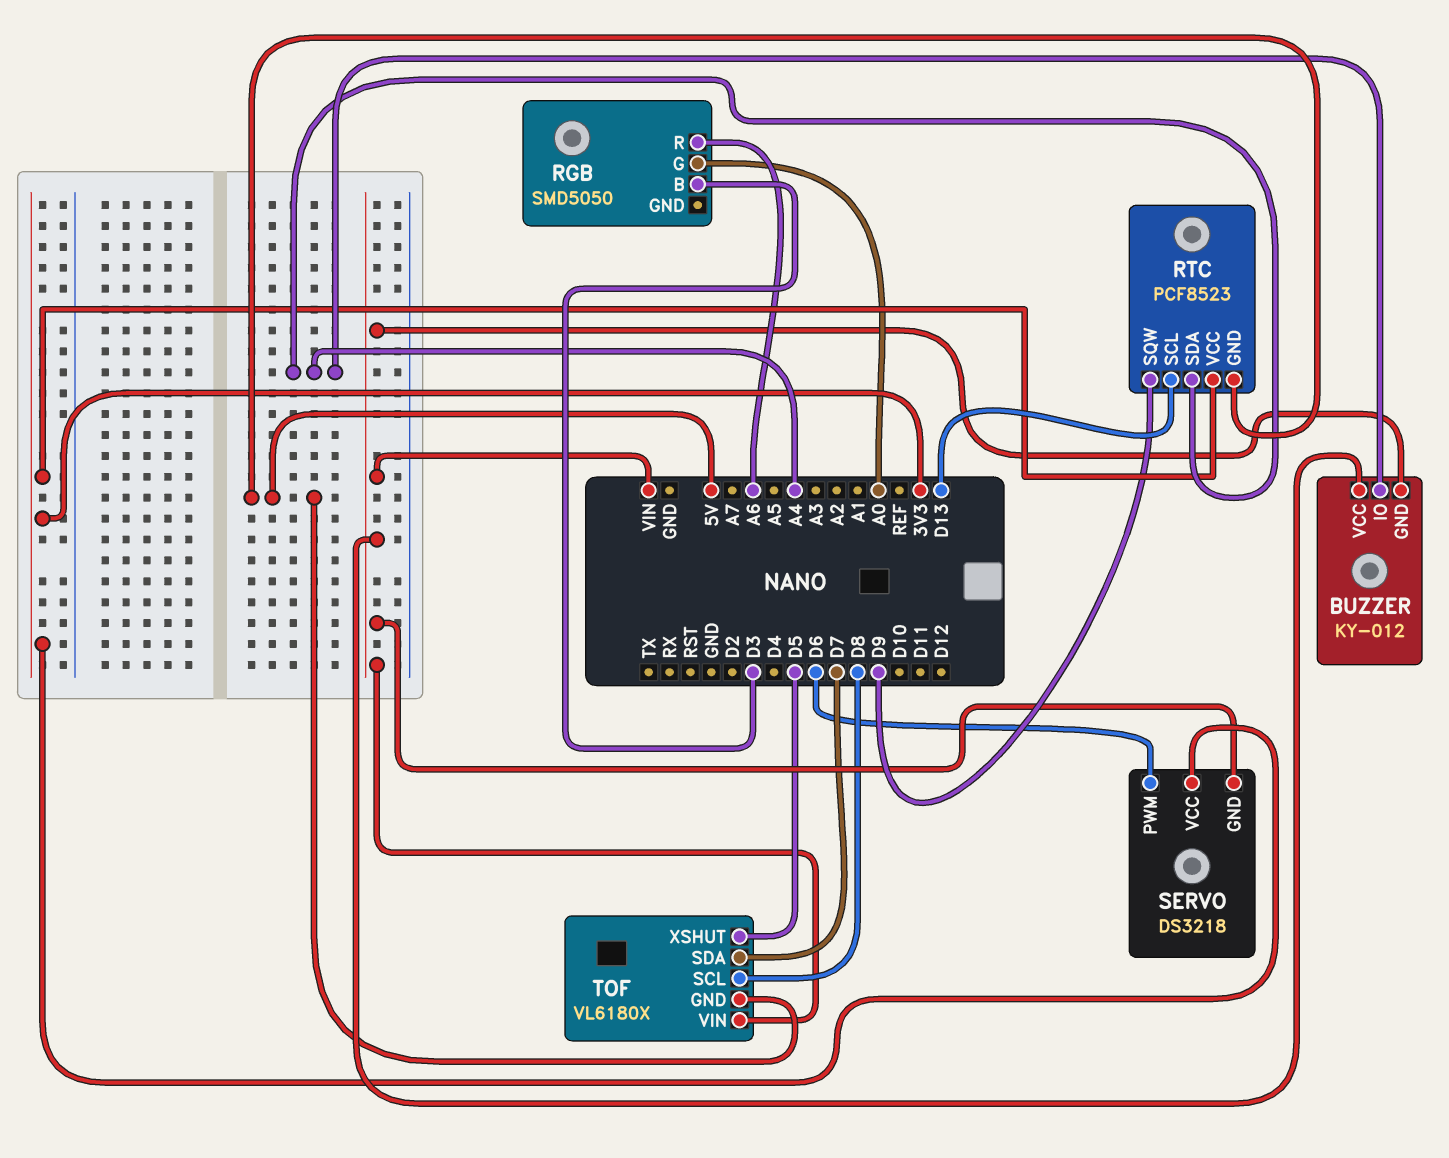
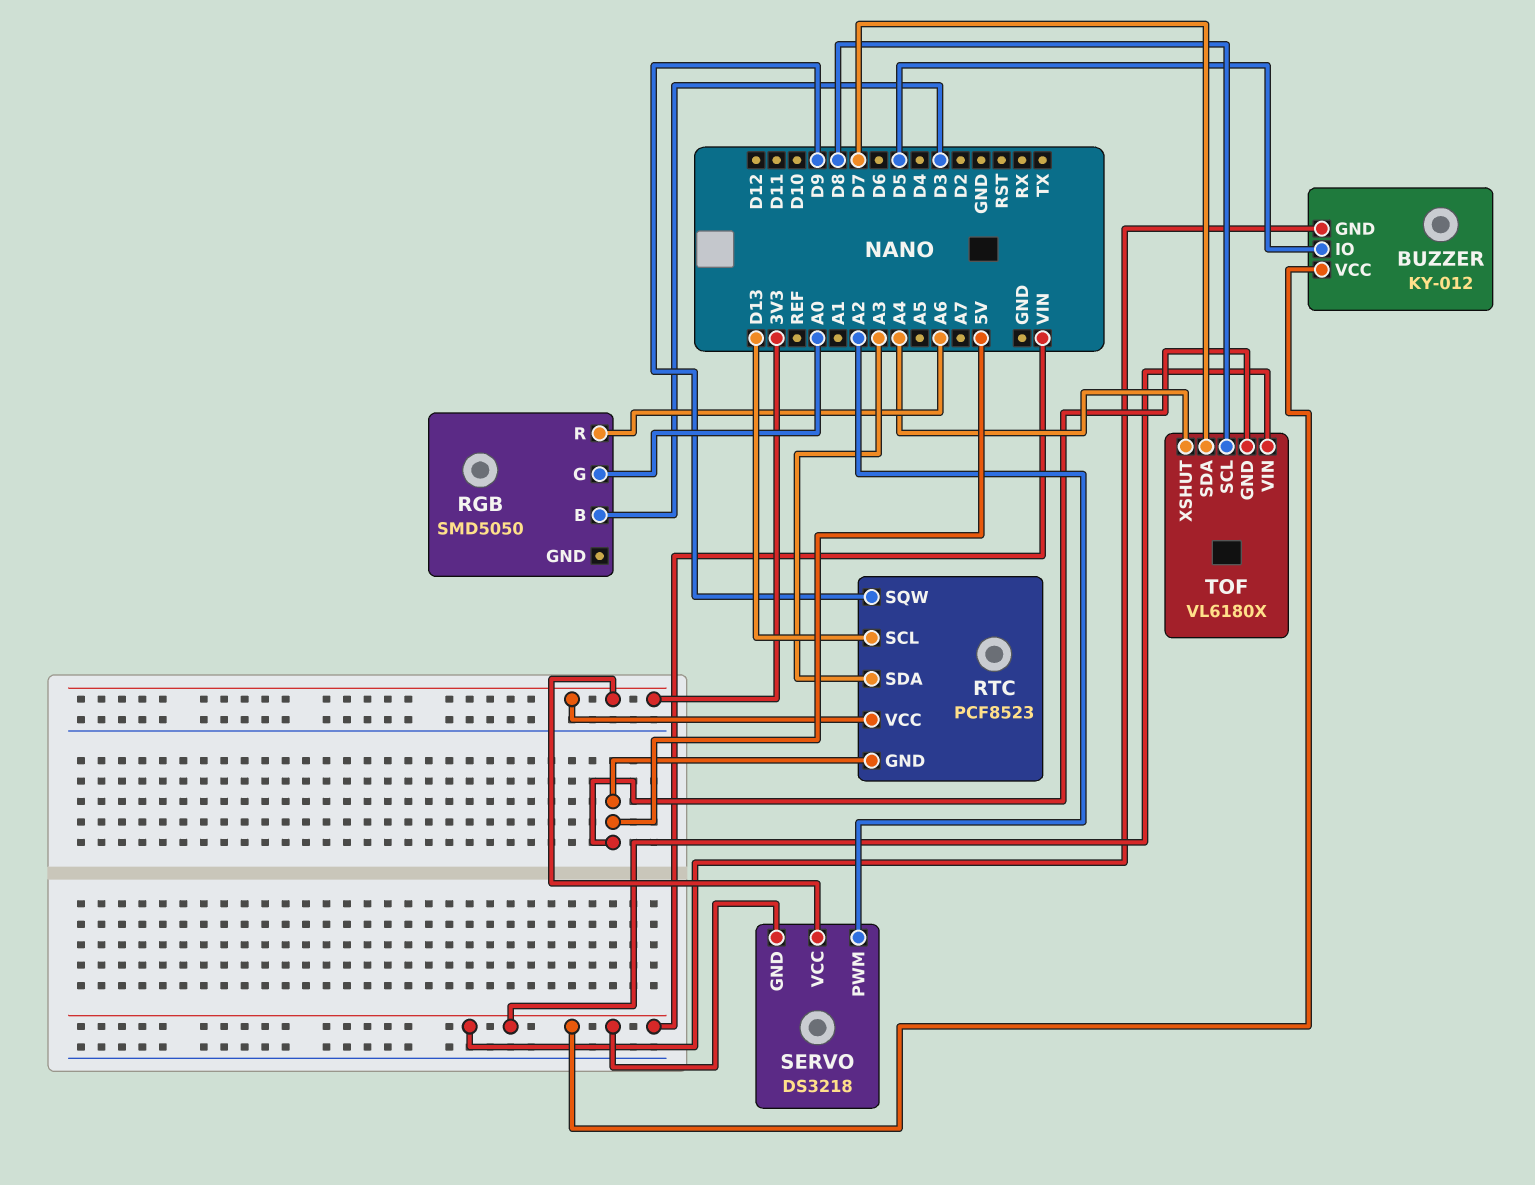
BUZZER pin IO: A4 -> D5
RTC pin SDA: A4 -> A3
SERVO pin PWM: D6 -> A2
TOF pin XSHUT: D5 -> A4

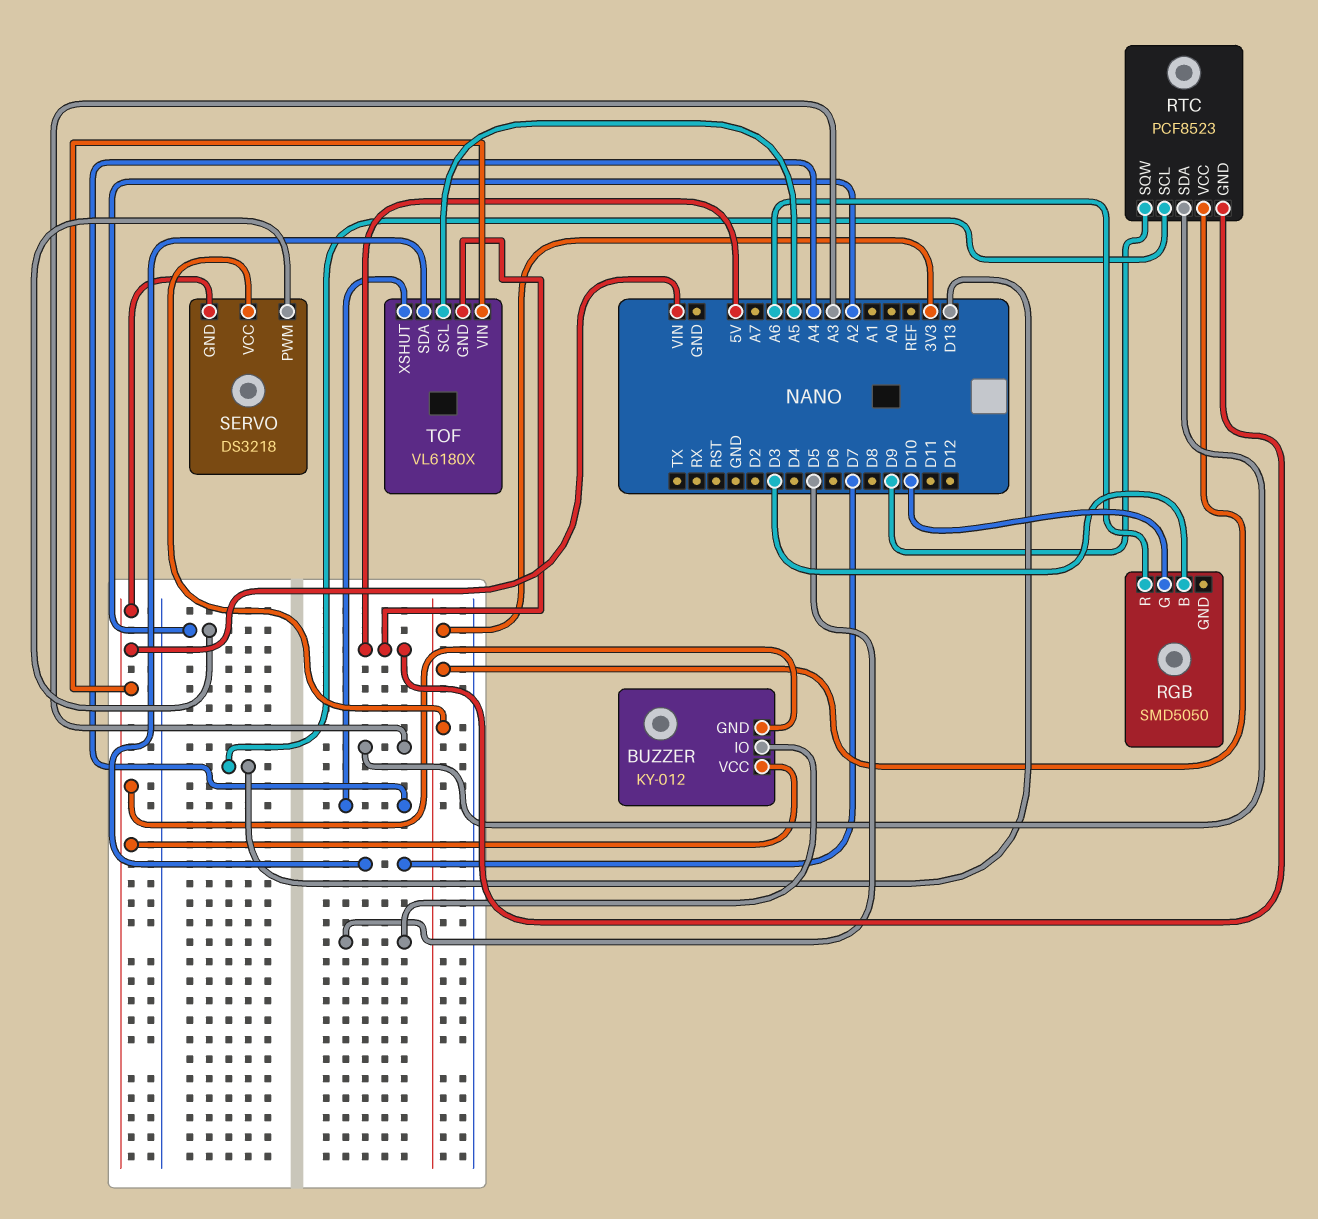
RGB pin G: A0 -> D10
TOF pin SCL: D8 -> A5

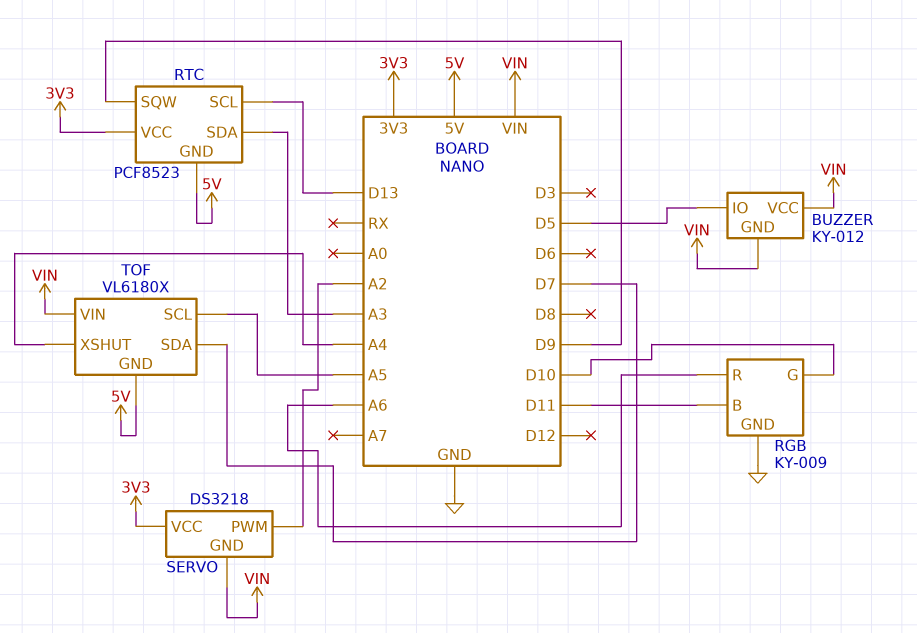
RGB: SMD5050 -> KY-009
RGB pin B: D3 -> D11
RGB pin GND: none -> GND

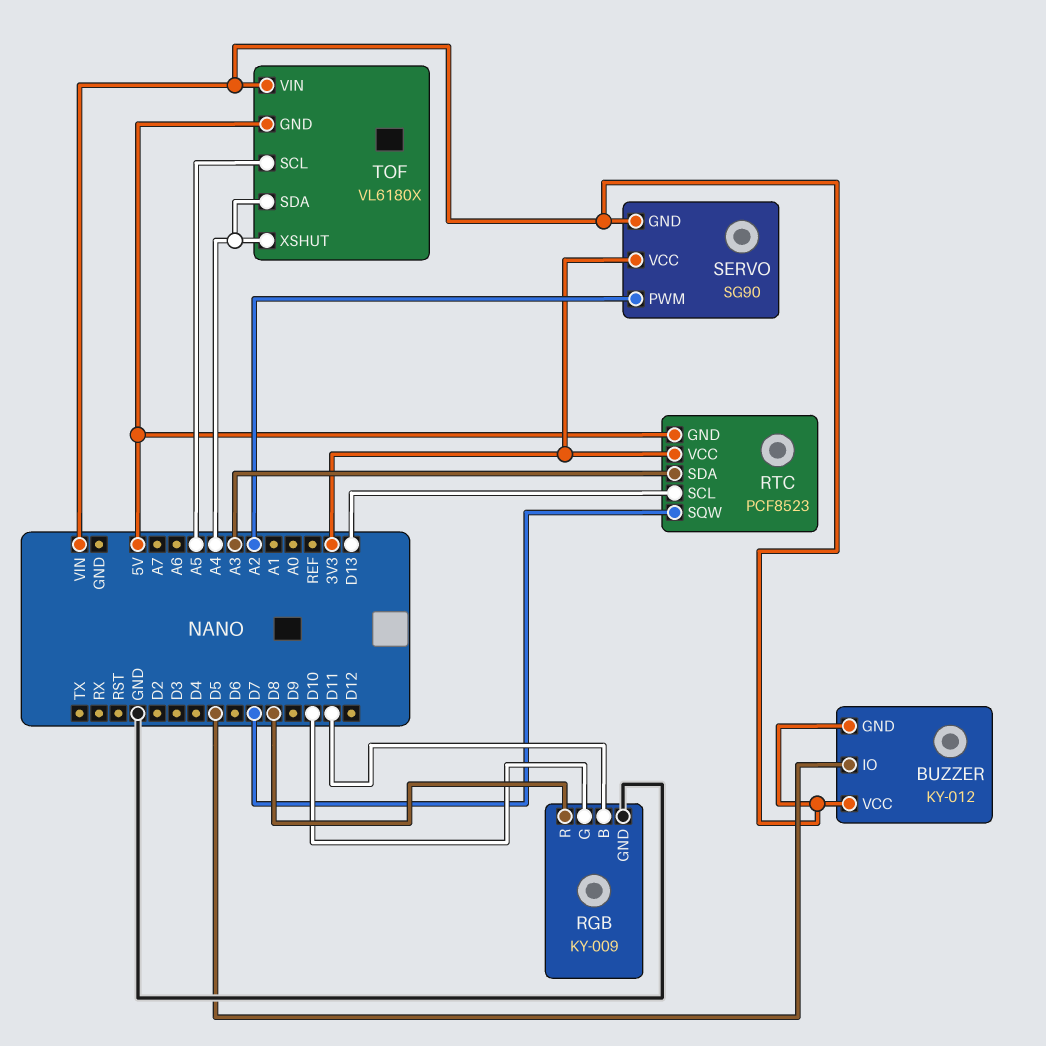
RGB pin R: A6 -> D8
RTC pin SQW: D9 -> D7
SERVO: DS3218 -> SG90
TOF pin SDA: D7 -> A4

